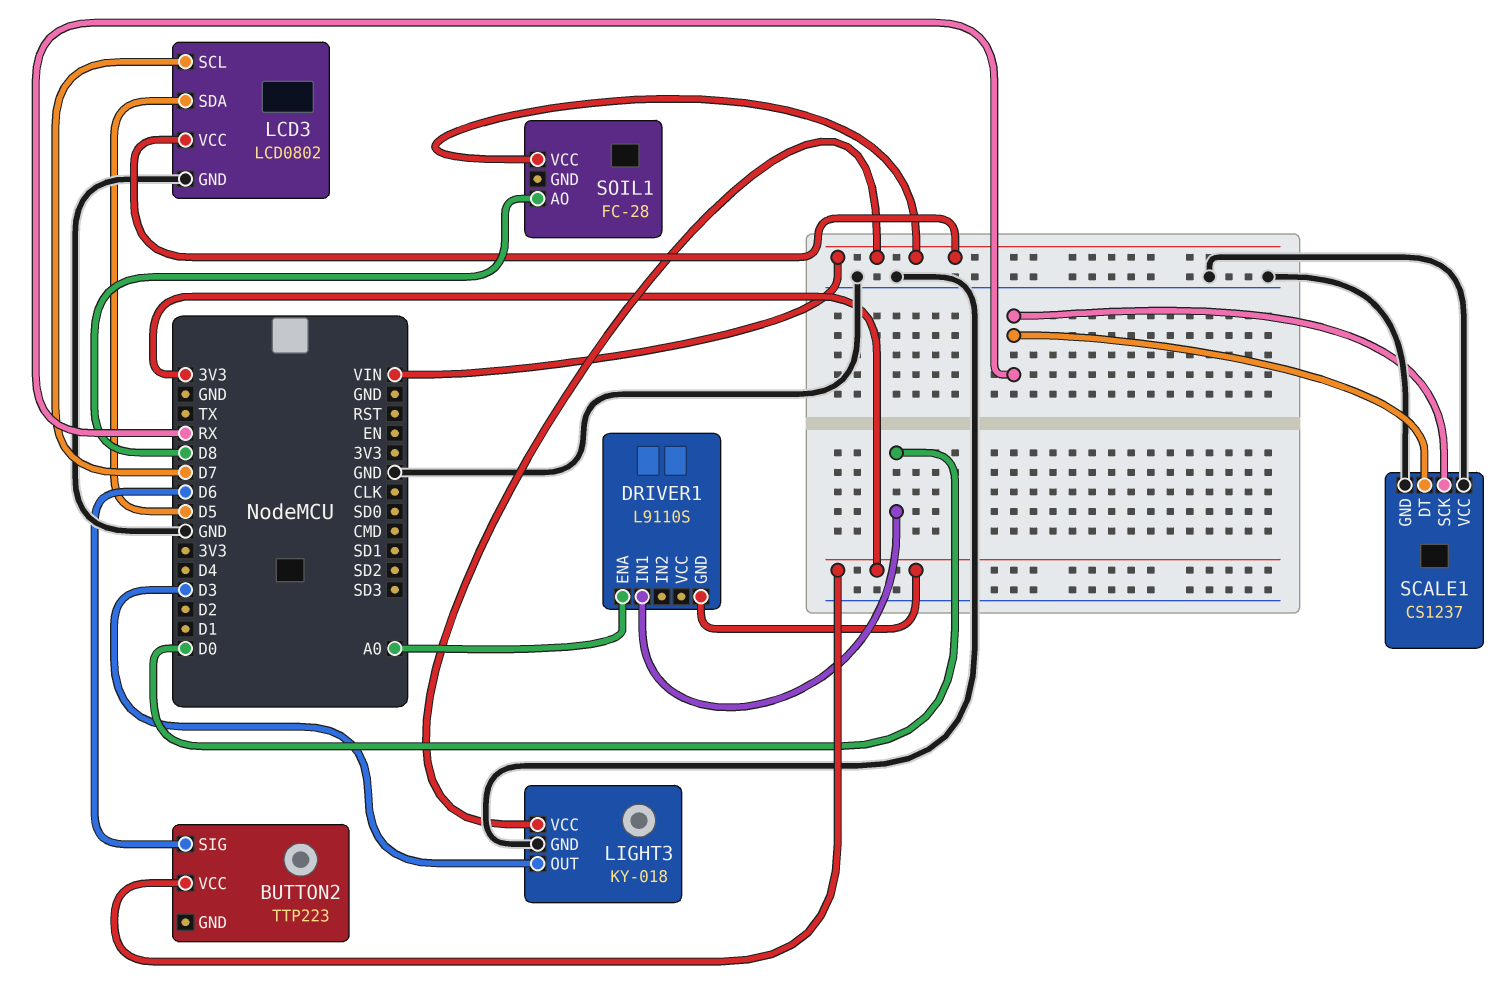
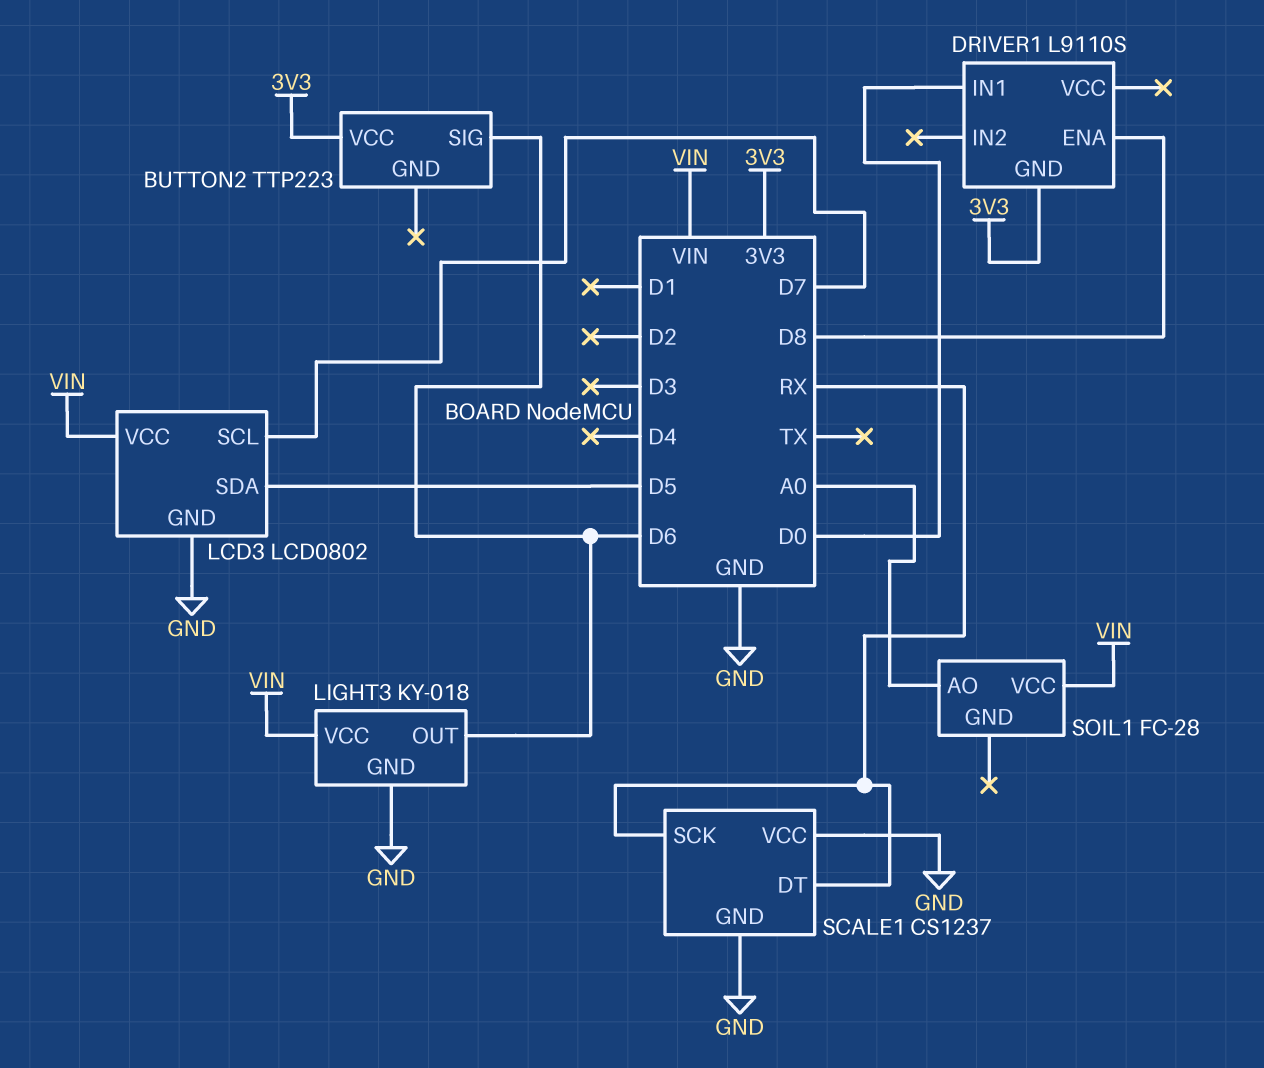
DRIVER1 pin ENA: A0 -> D8
LIGHT3 pin OUT: D3 -> D6
SOIL1 pin AO: D8 -> A0

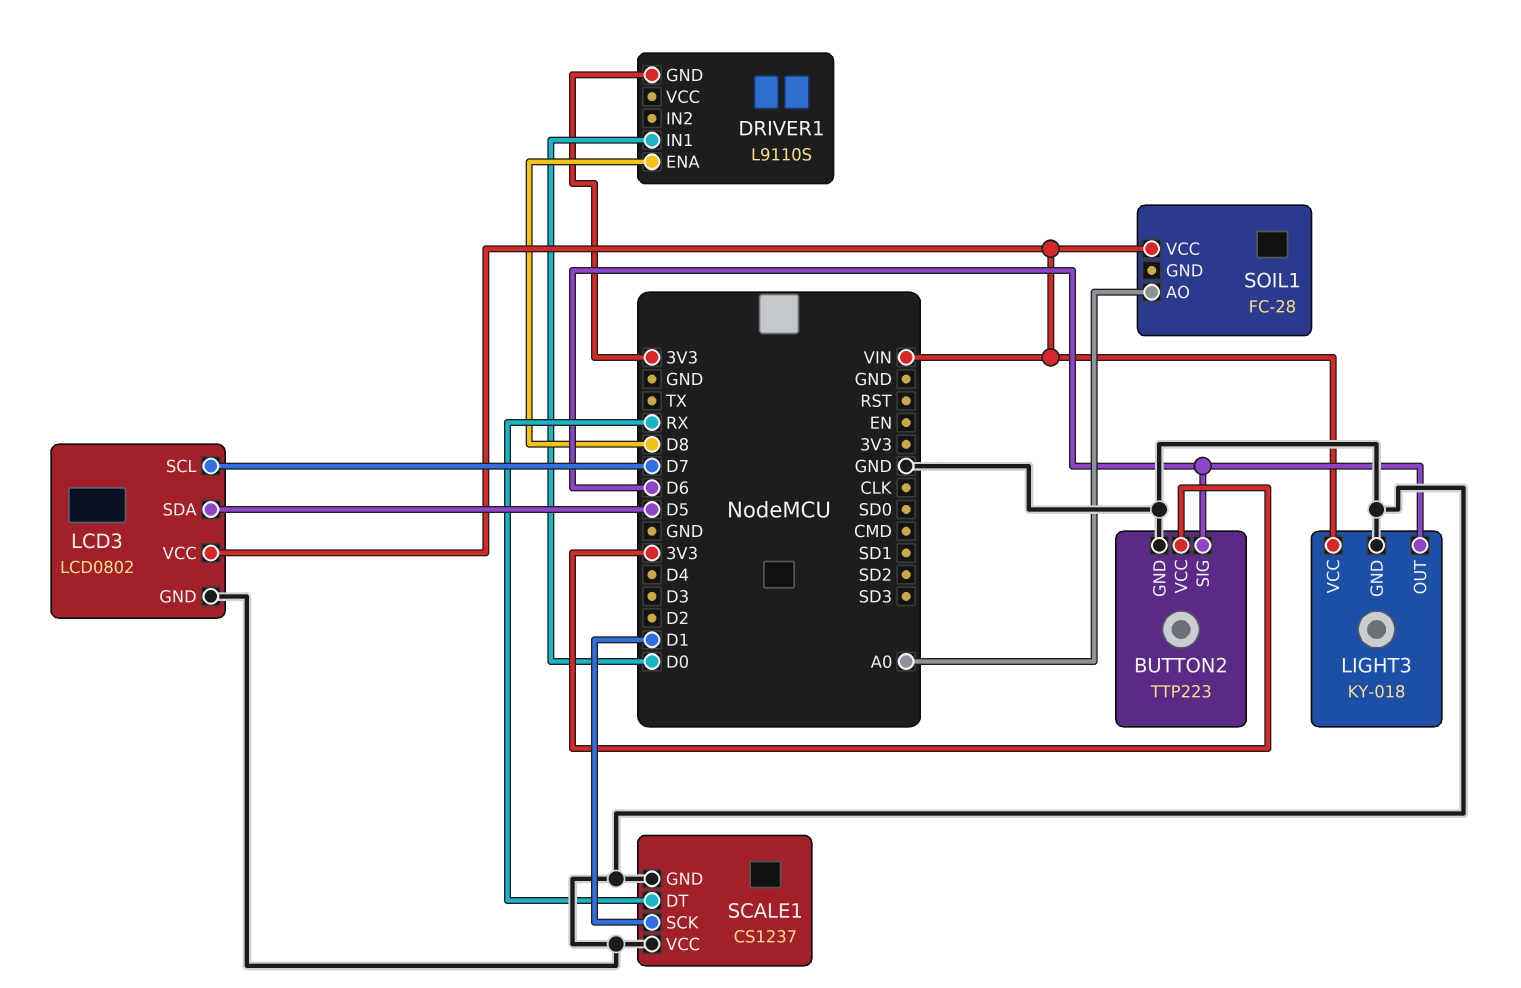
BUTTON2 pin GND: none -> GND
SCALE1 pin SCK: RX -> D1

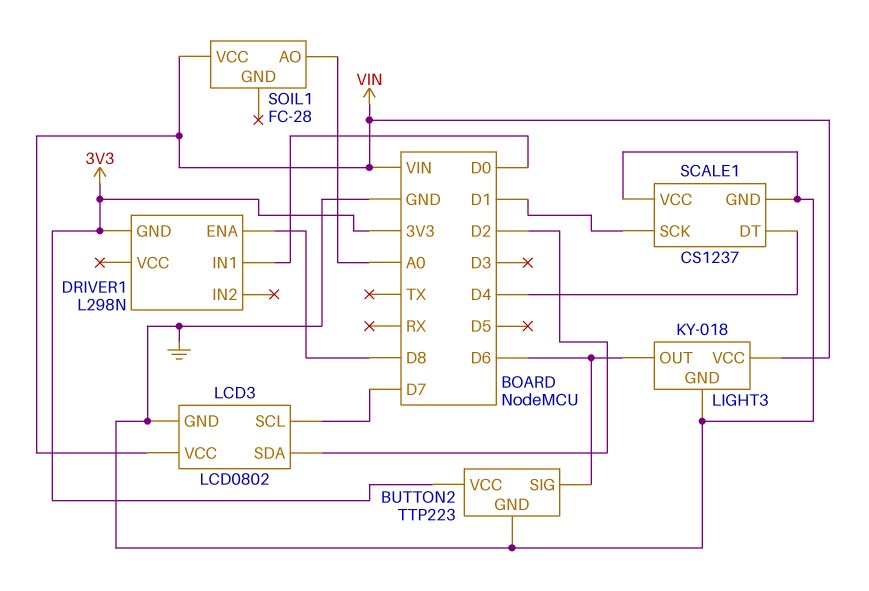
DRIVER1: L9110S -> L298N
LCD3 pin SDA: D5 -> D2
SCALE1 pin DT: RX -> D4

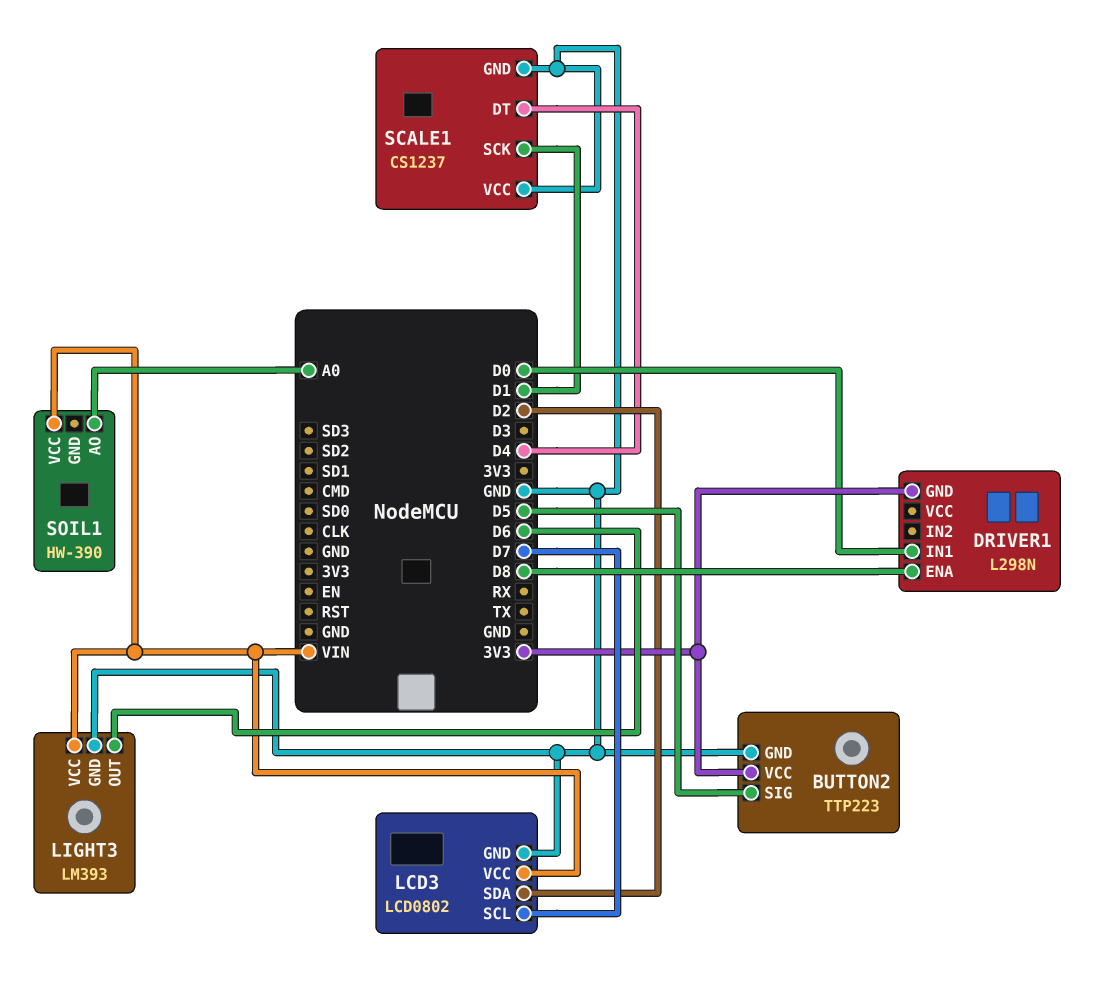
BUTTON2 pin SIG: D6 -> D5
LIGHT3: KY-018 -> LM393
SOIL1: FC-28 -> HW-390

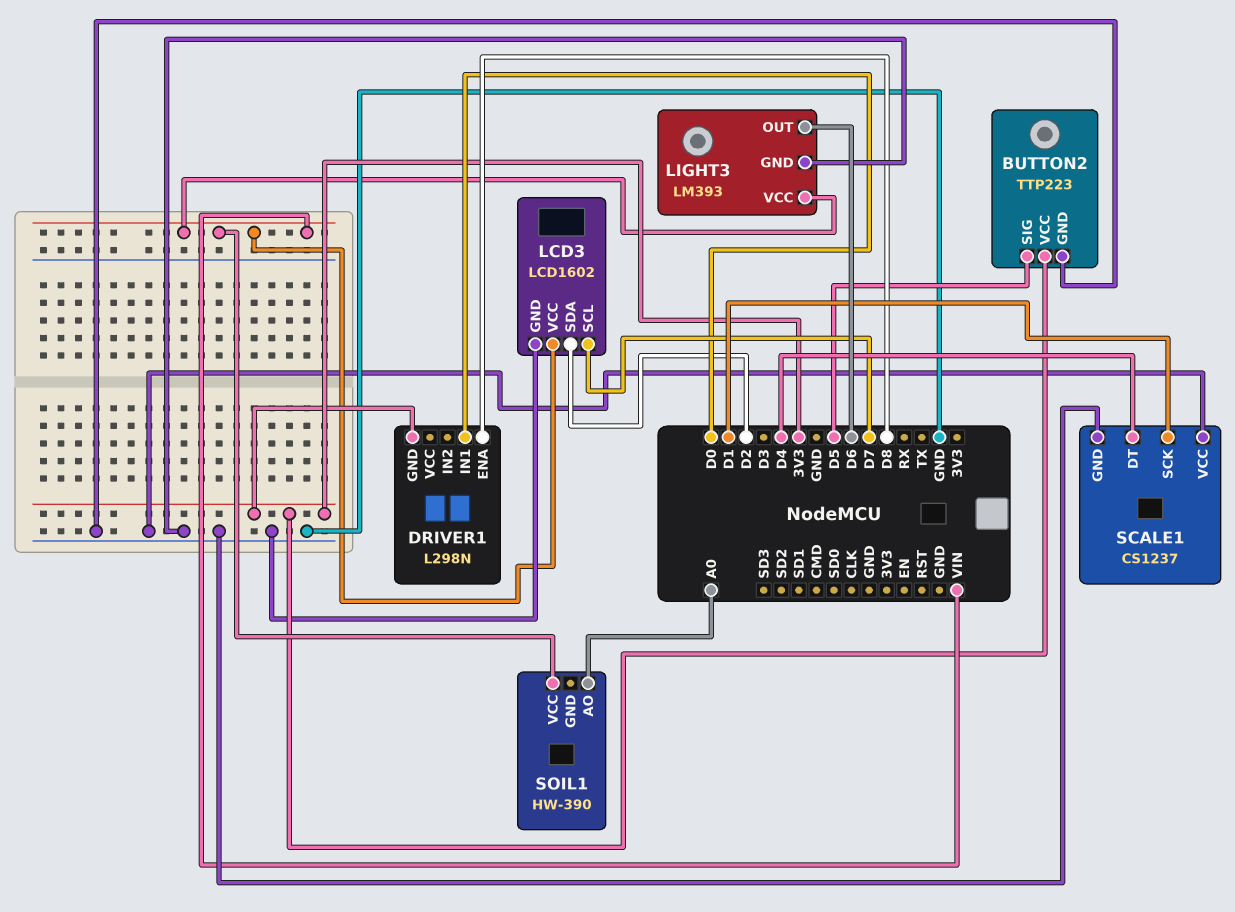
LCD3: LCD0802 -> LCD1602

